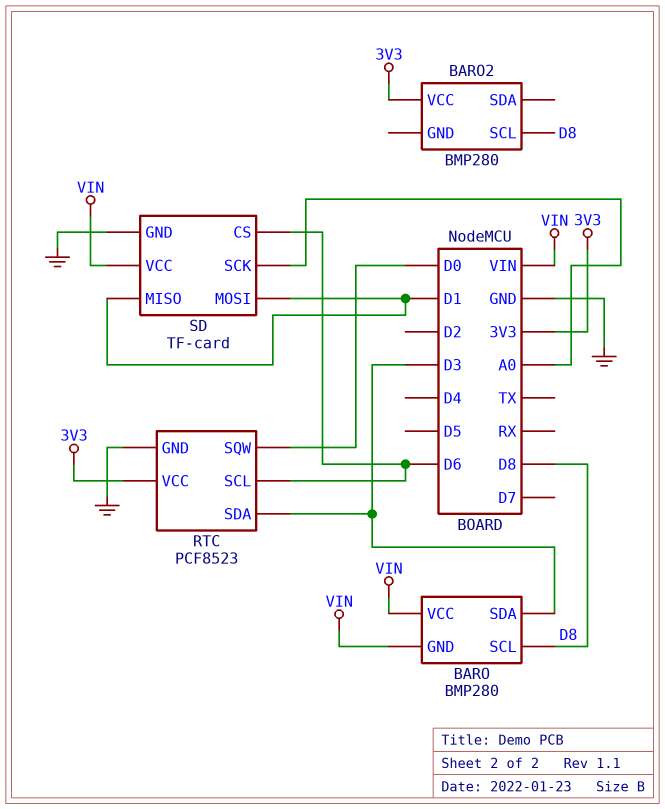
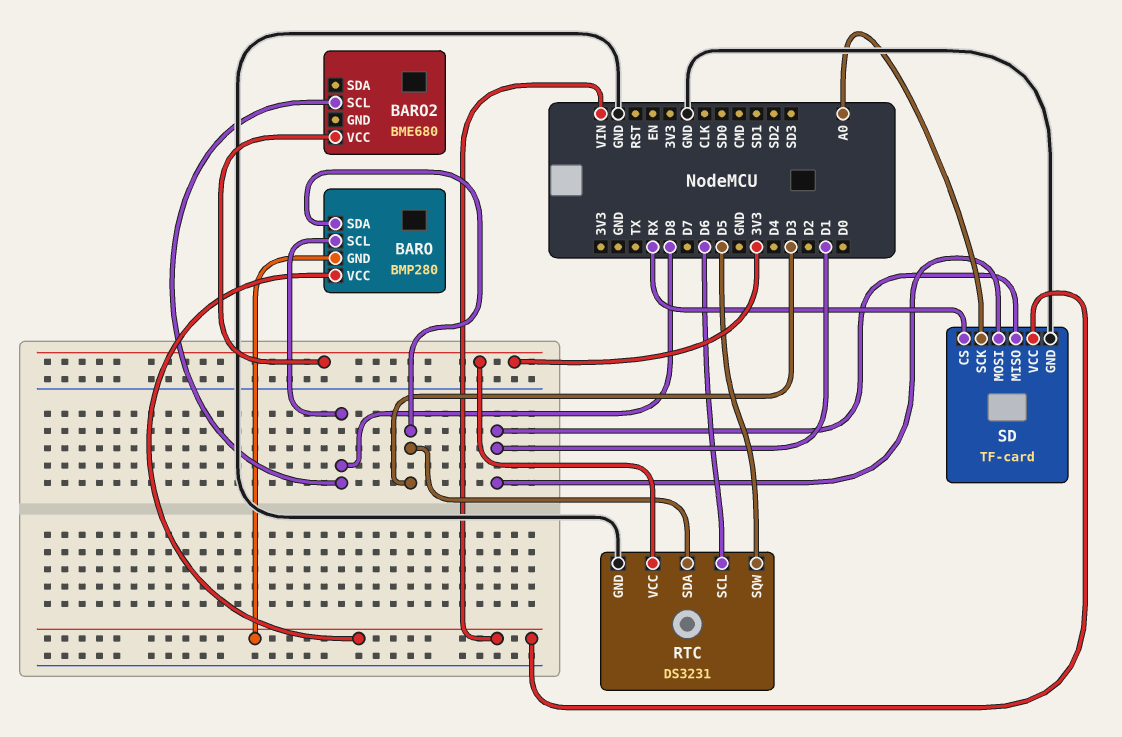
BARO2: BMP280 -> BME680
RTC: PCF8523 -> DS3231
RTC pin SQW: D0 -> D5
SD pin CS: D6 -> RX

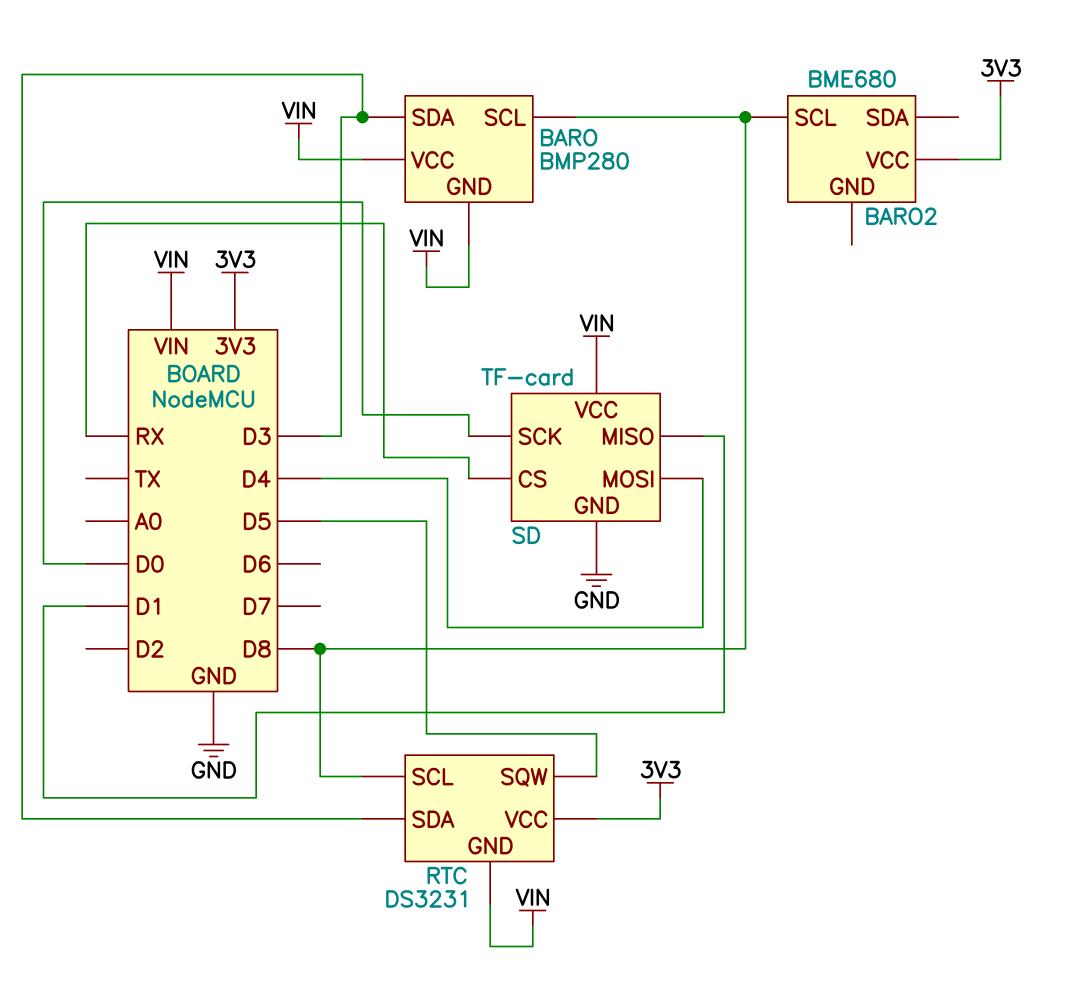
RTC pin GND: GND -> VIN
RTC pin SCL: D6 -> D8
SD pin MOSI: D1 -> D4
SD pin SCK: A0 -> D0

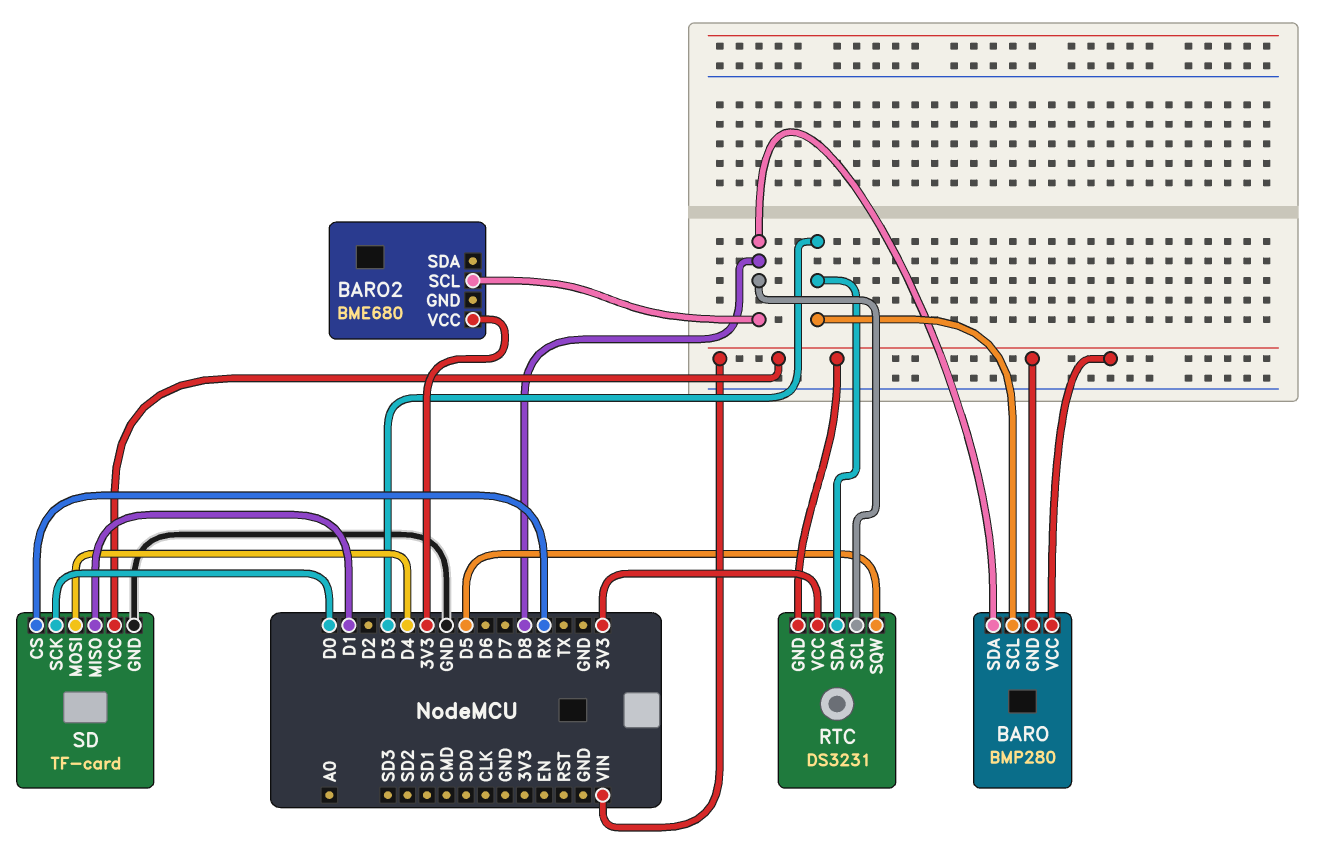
BARO pin SCL: D8 -> D3
BARO pin SDA: D3 -> D8

